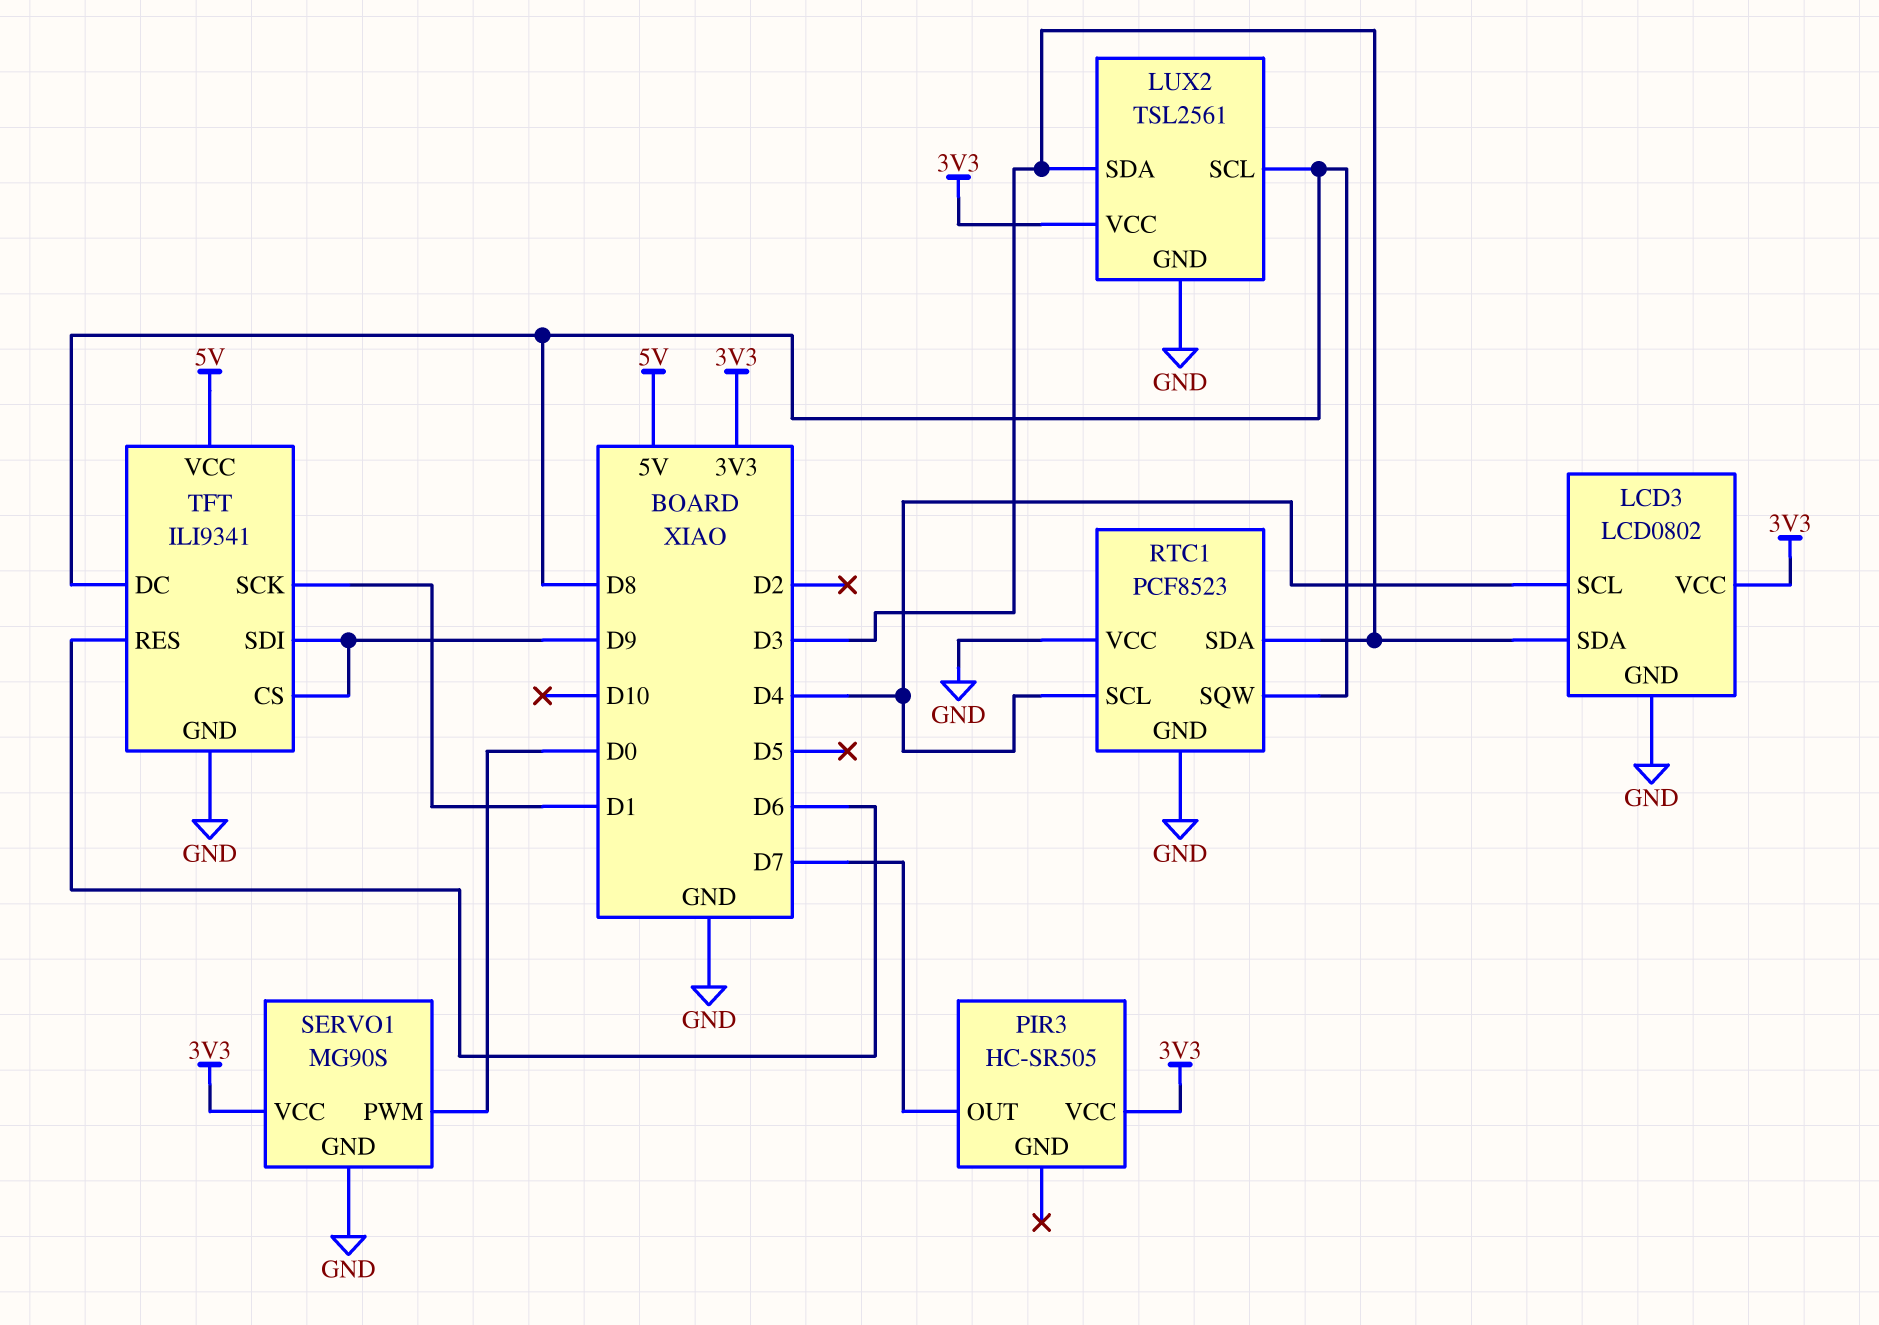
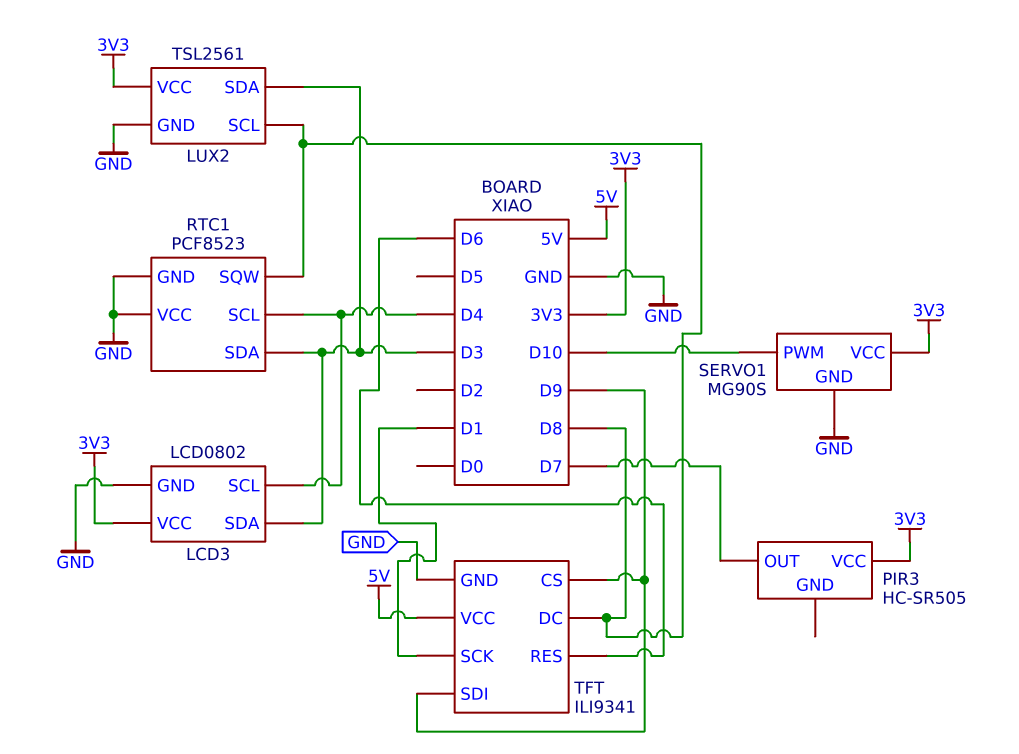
SERVO1 pin PWM: D0 -> D10

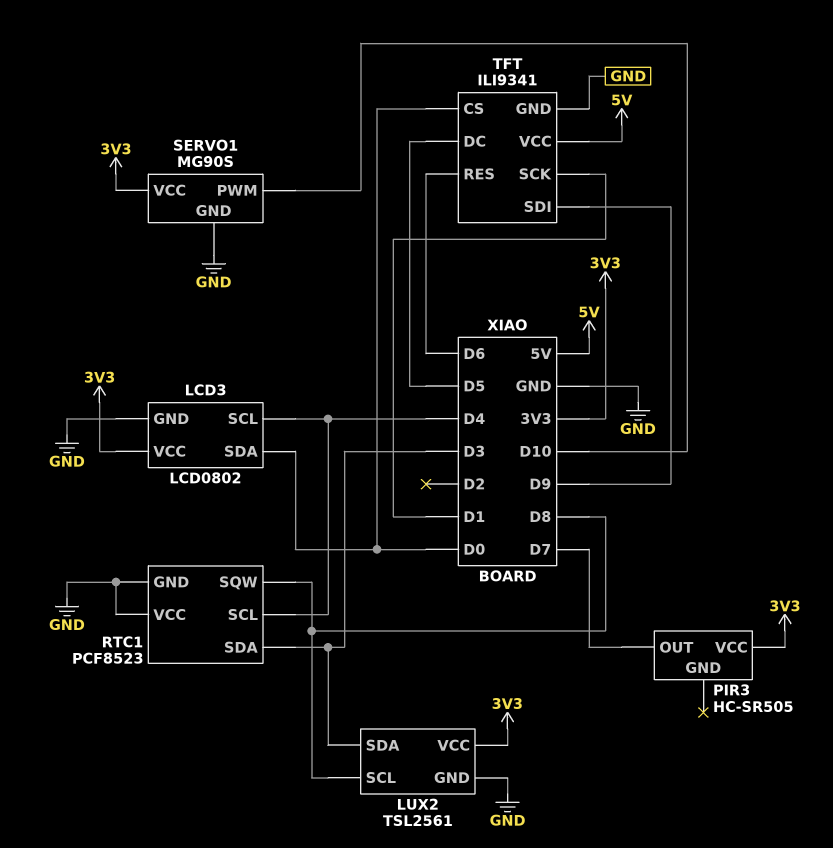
LCD3 pin SDA: D3 -> D0
TFT pin CS: D9 -> D0
TFT pin DC: D8 -> D5

